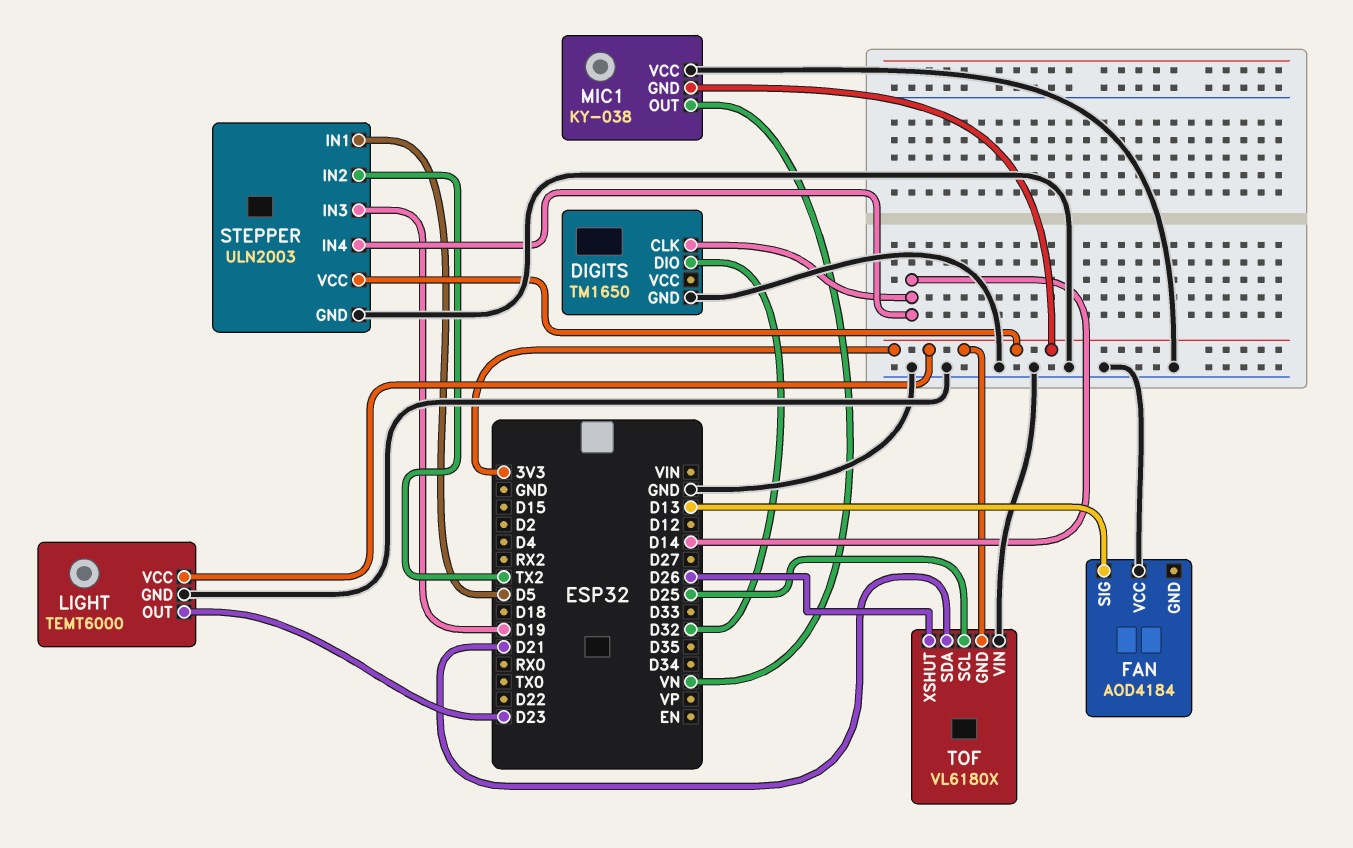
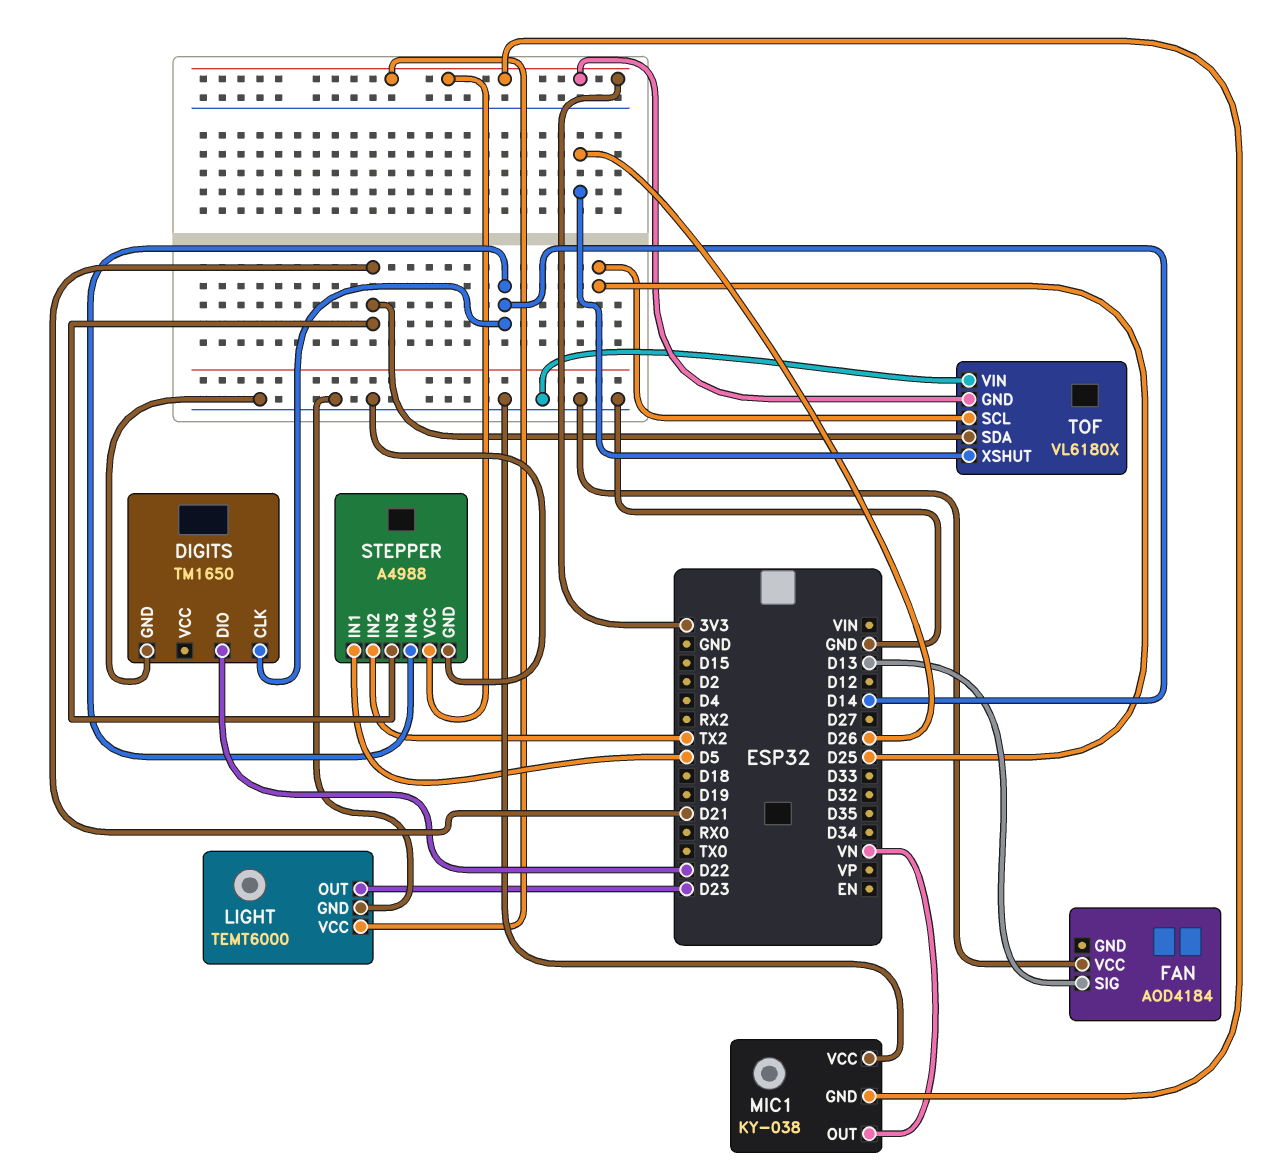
DIGITS pin DIO: D32 -> D22
STEPPER: ULN2003 -> A4988
STEPPER pin IN3: D19 -> D21

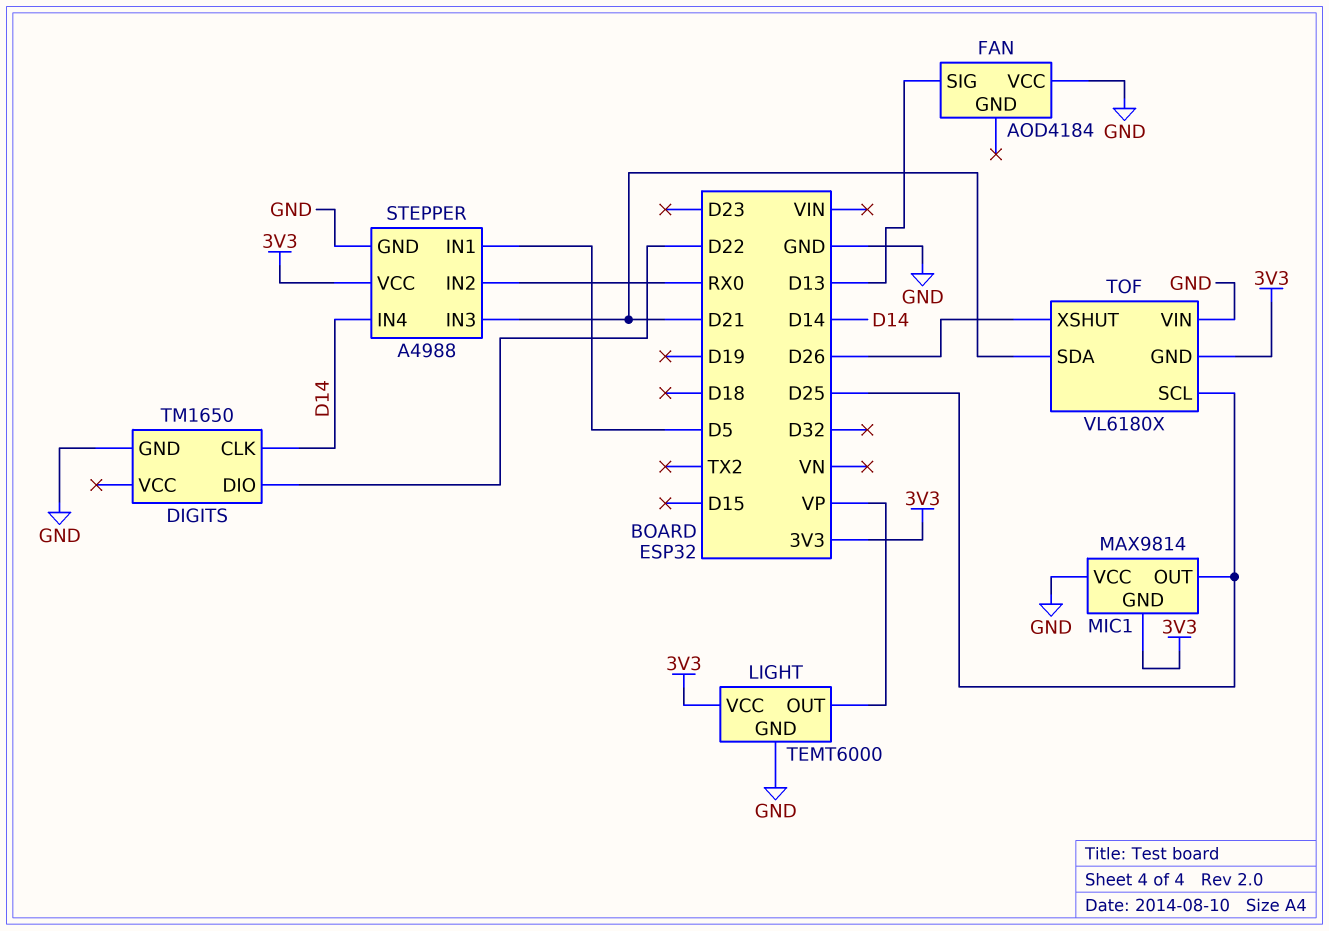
LIGHT pin OUT: D23 -> VP
MIC1: KY-038 -> MAX9814
MIC1 pin OUT: VN -> D25
STEPPER pin IN2: TX2 -> RX0

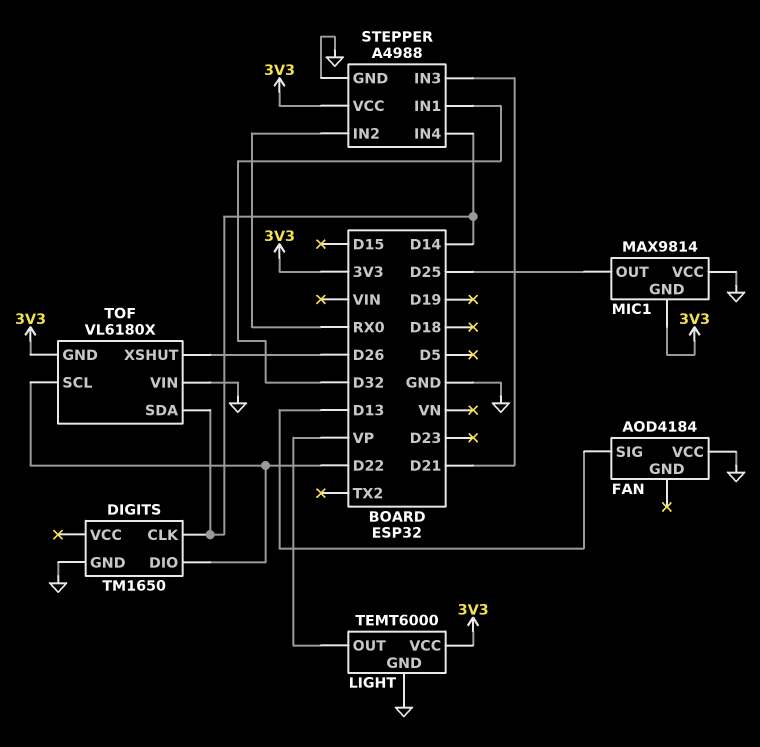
STEPPER pin IN1: D5 -> D32
TOF pin SCL: D25 -> D22
TOF pin SDA: D21 -> D14

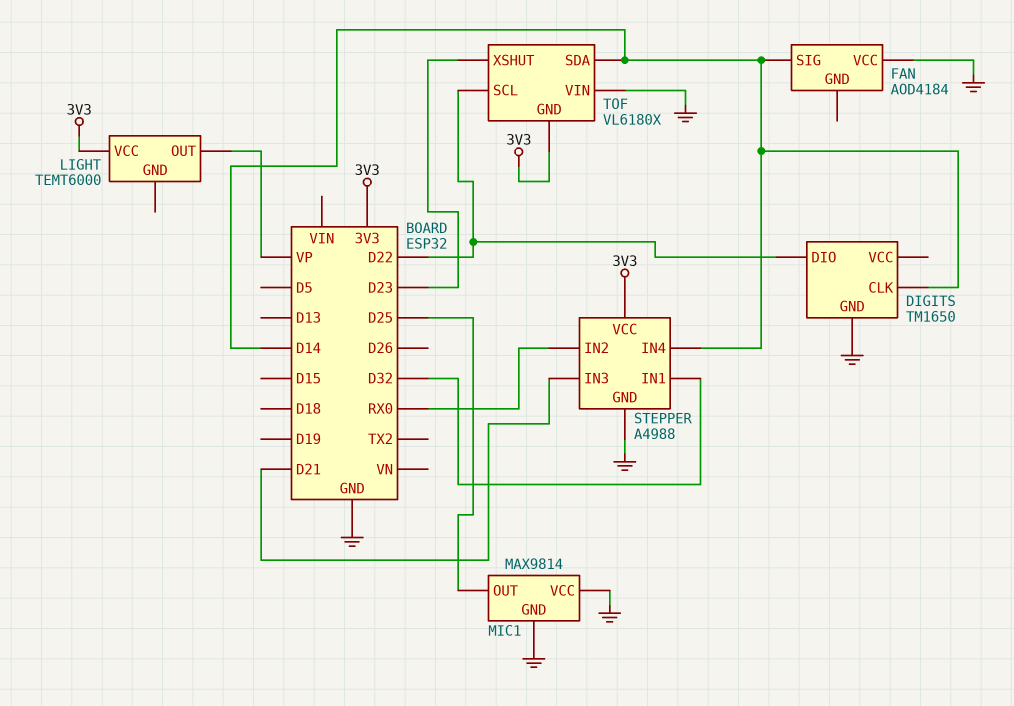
FAN pin SIG: D13 -> D14
LIGHT pin GND: GND -> none
MIC1 pin GND: 3V3 -> GND
TOF pin XSHUT: D26 -> D23

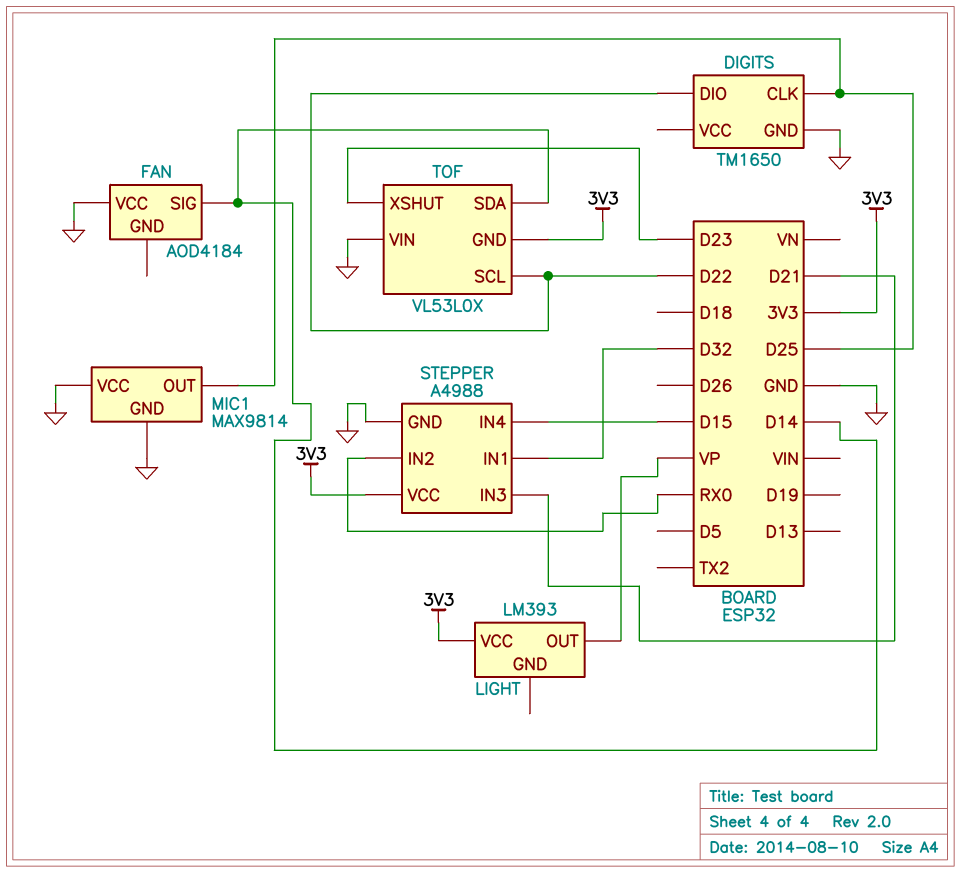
DIGITS pin CLK: D14 -> D25
LIGHT: TEMT6000 -> LM393
STEPPER pin IN4: D14 -> D15
TOF: VL6180X -> VL53L0X

